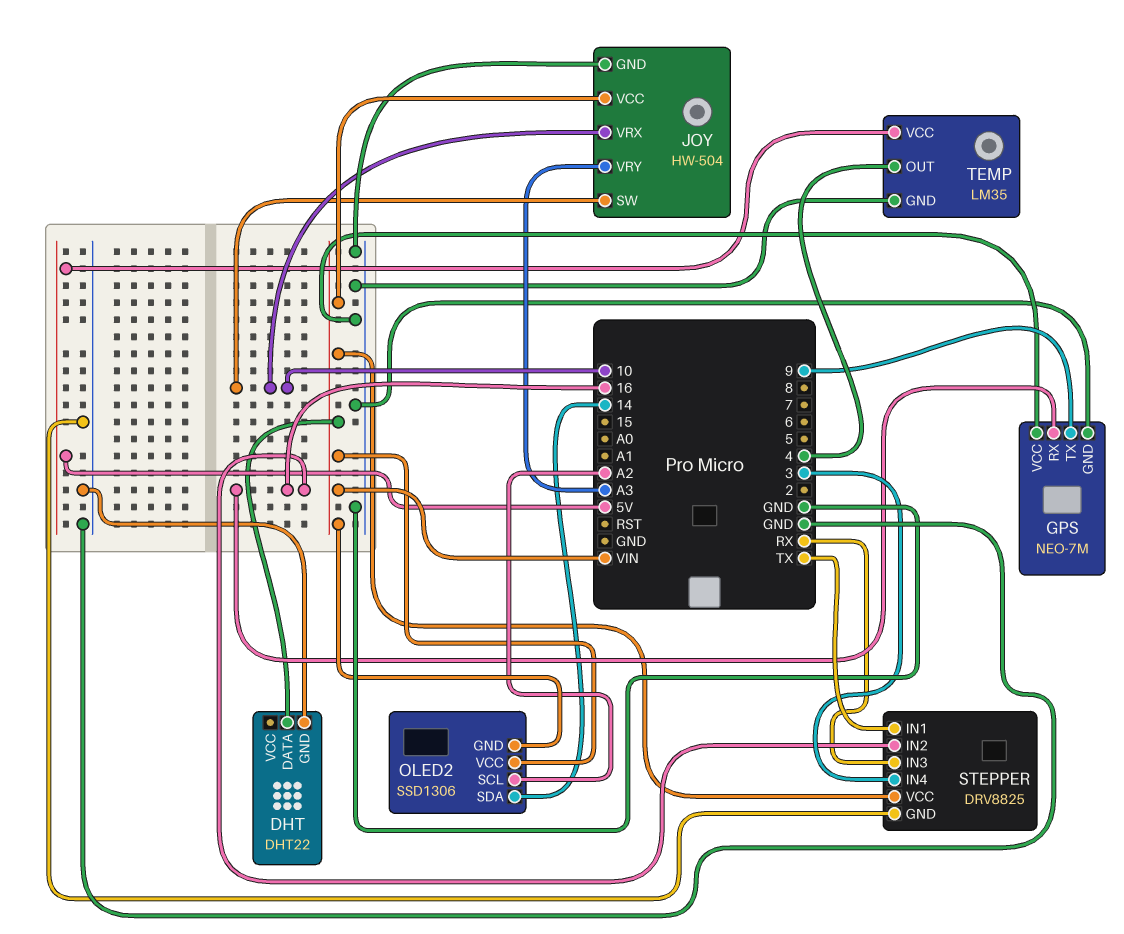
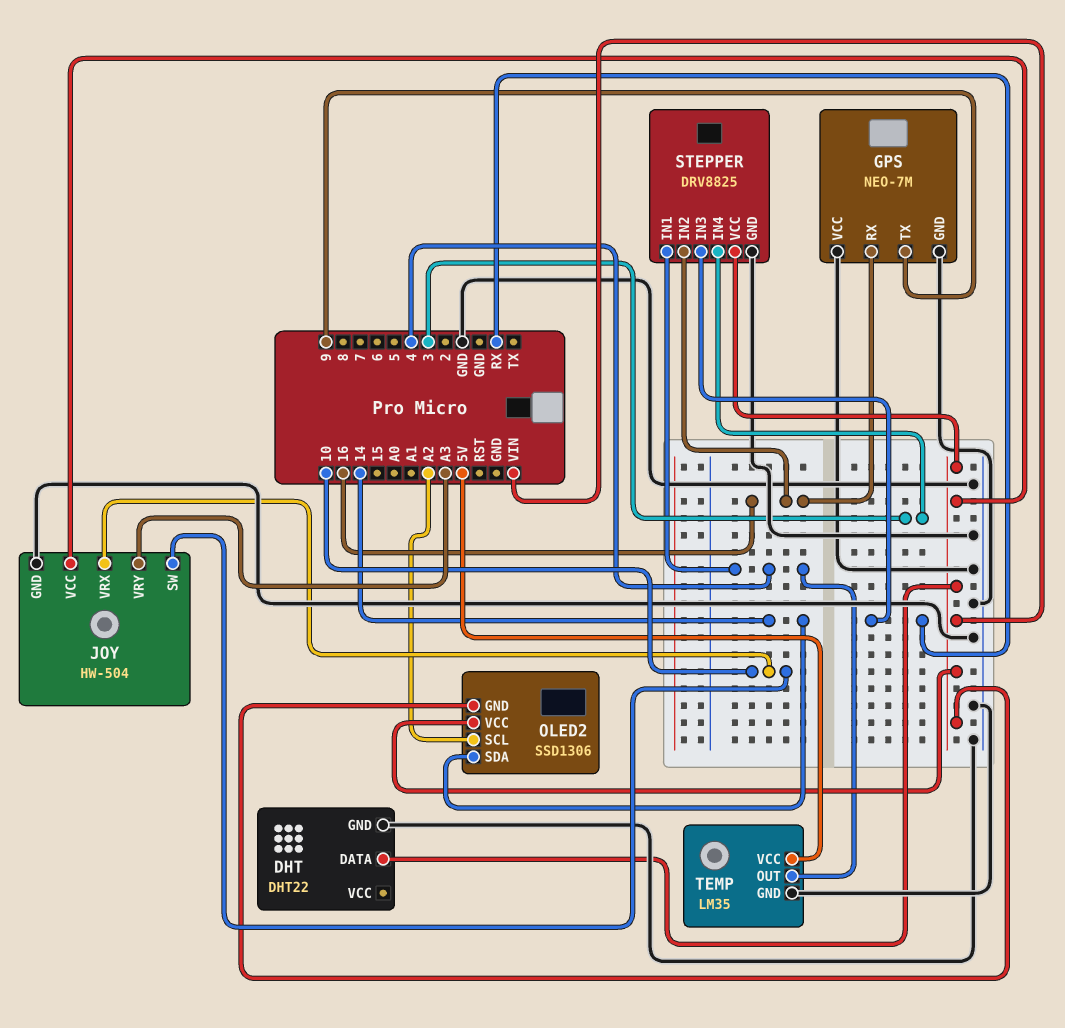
STEPPER pin IN1: TX -> 4

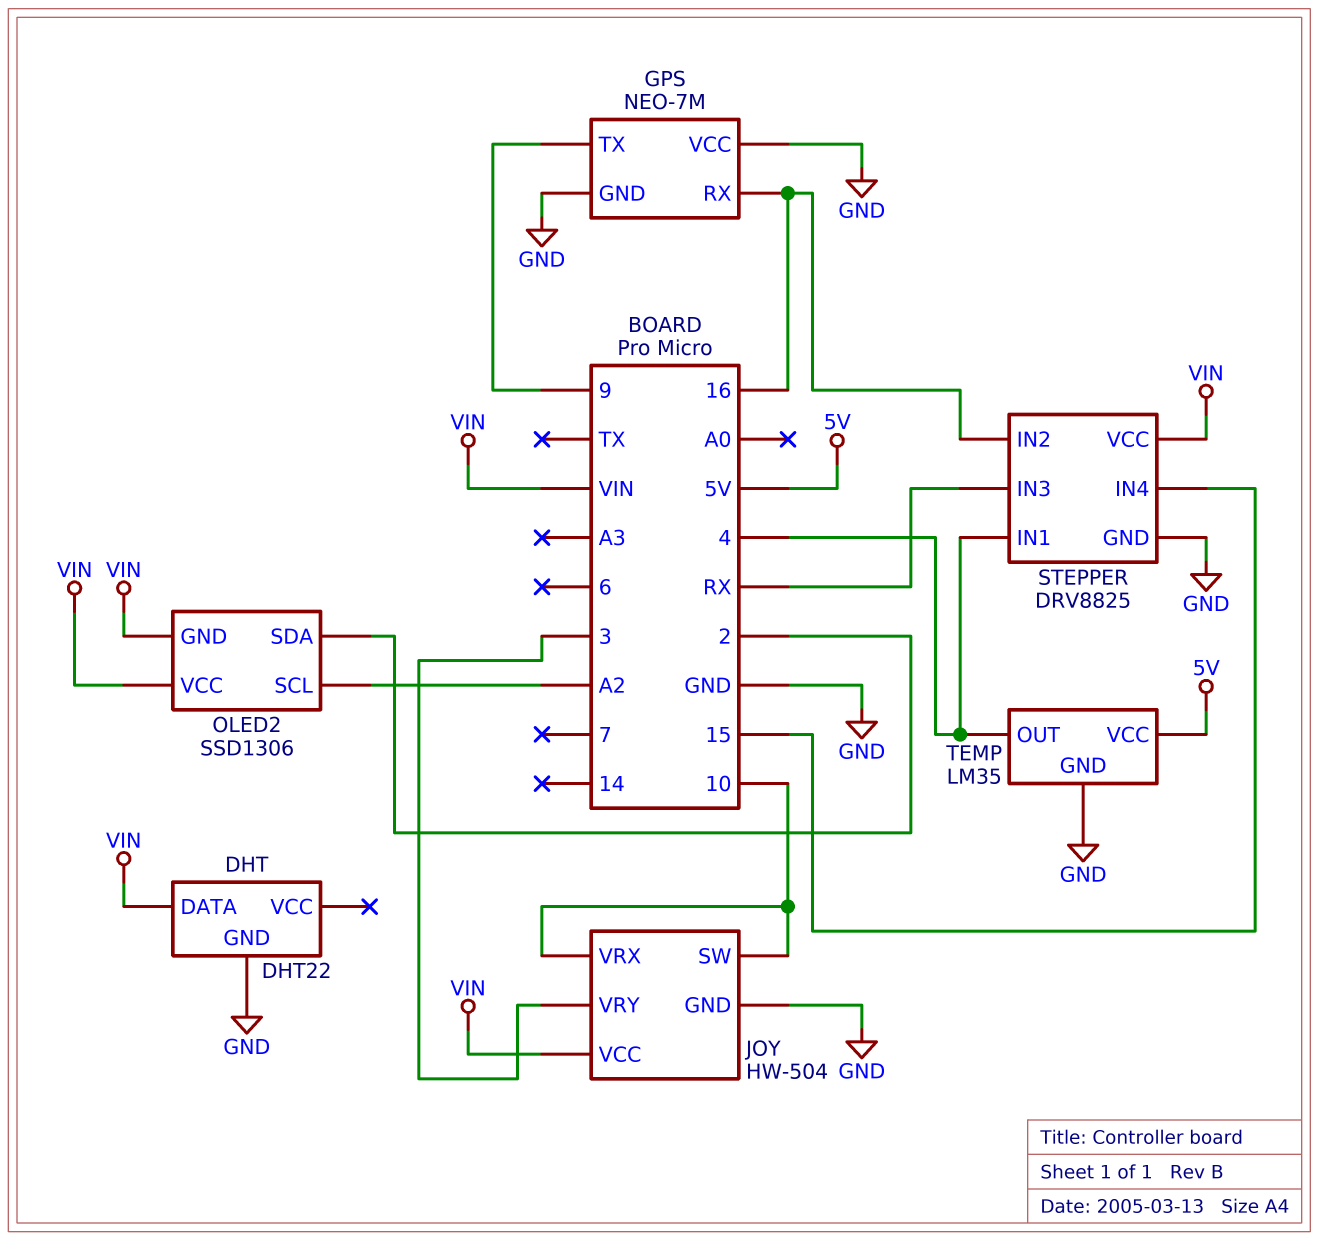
JOY pin VRY: A3 -> 3
OLED2 pin SDA: 14 -> 2
STEPPER pin IN4: 3 -> 15

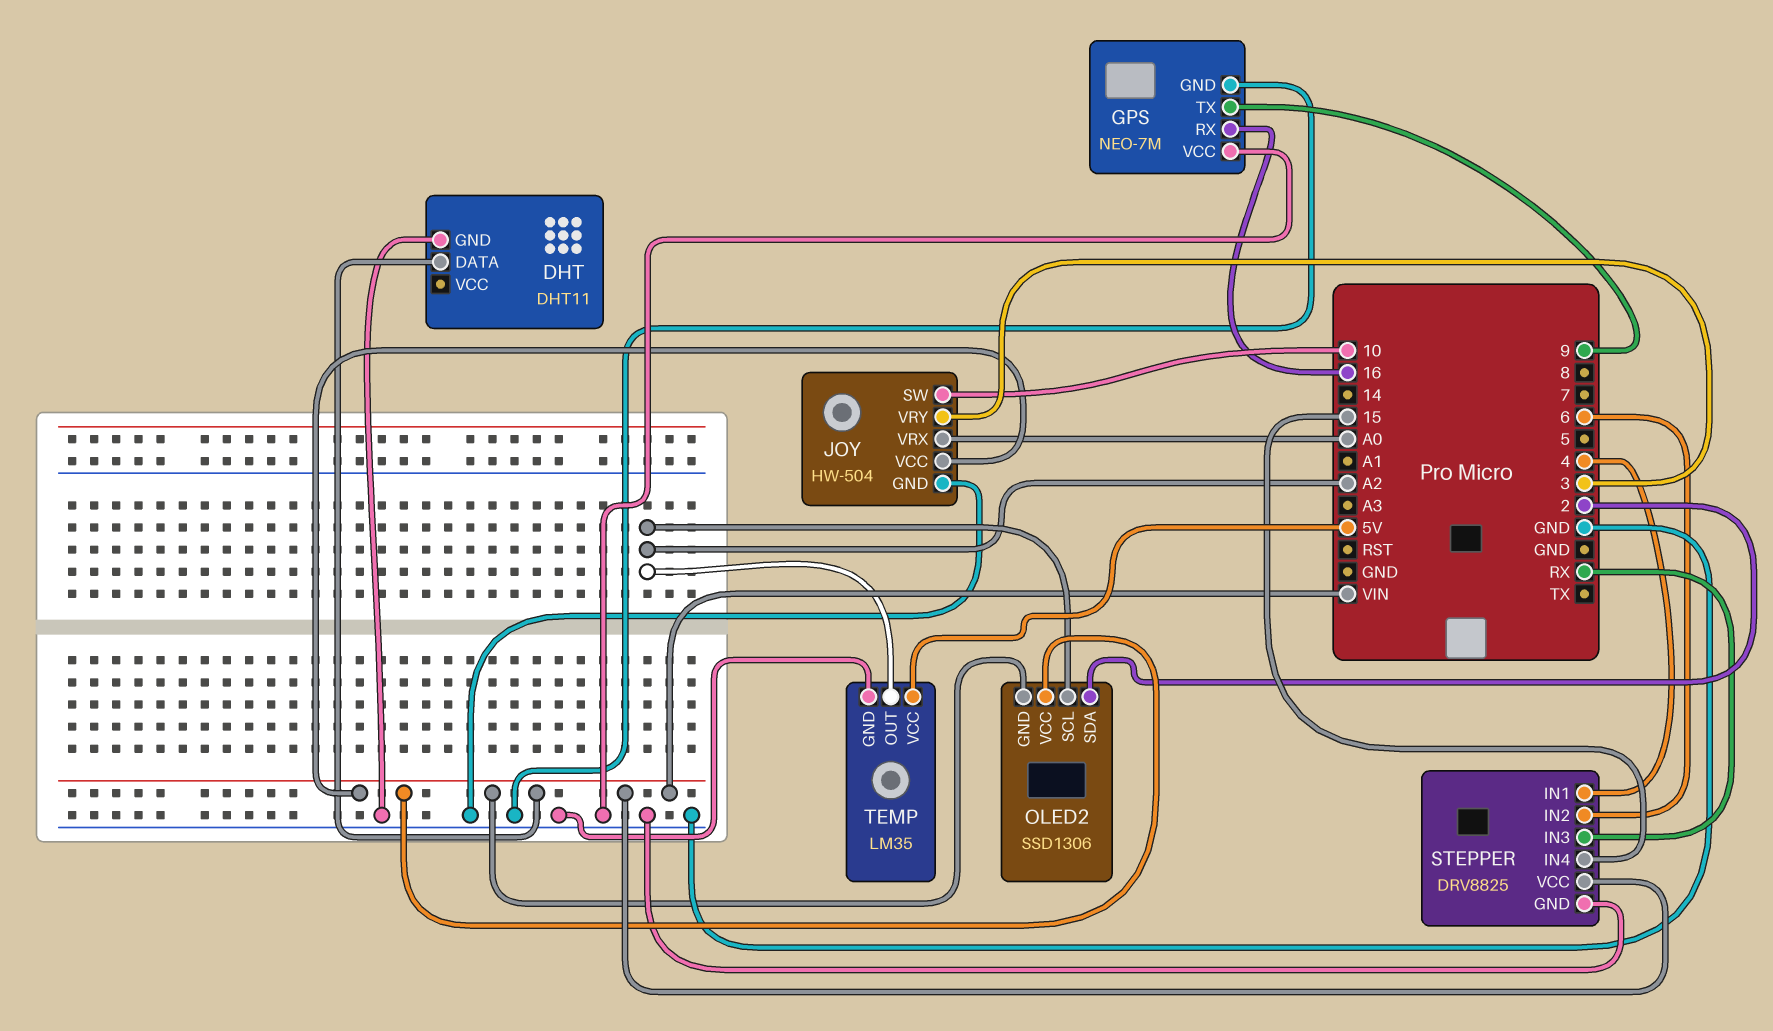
DHT: DHT22 -> DHT11
JOY pin VRX: 10 -> A0
STEPPER pin IN2: 16 -> 6
TEMP pin OUT: 4 -> A2

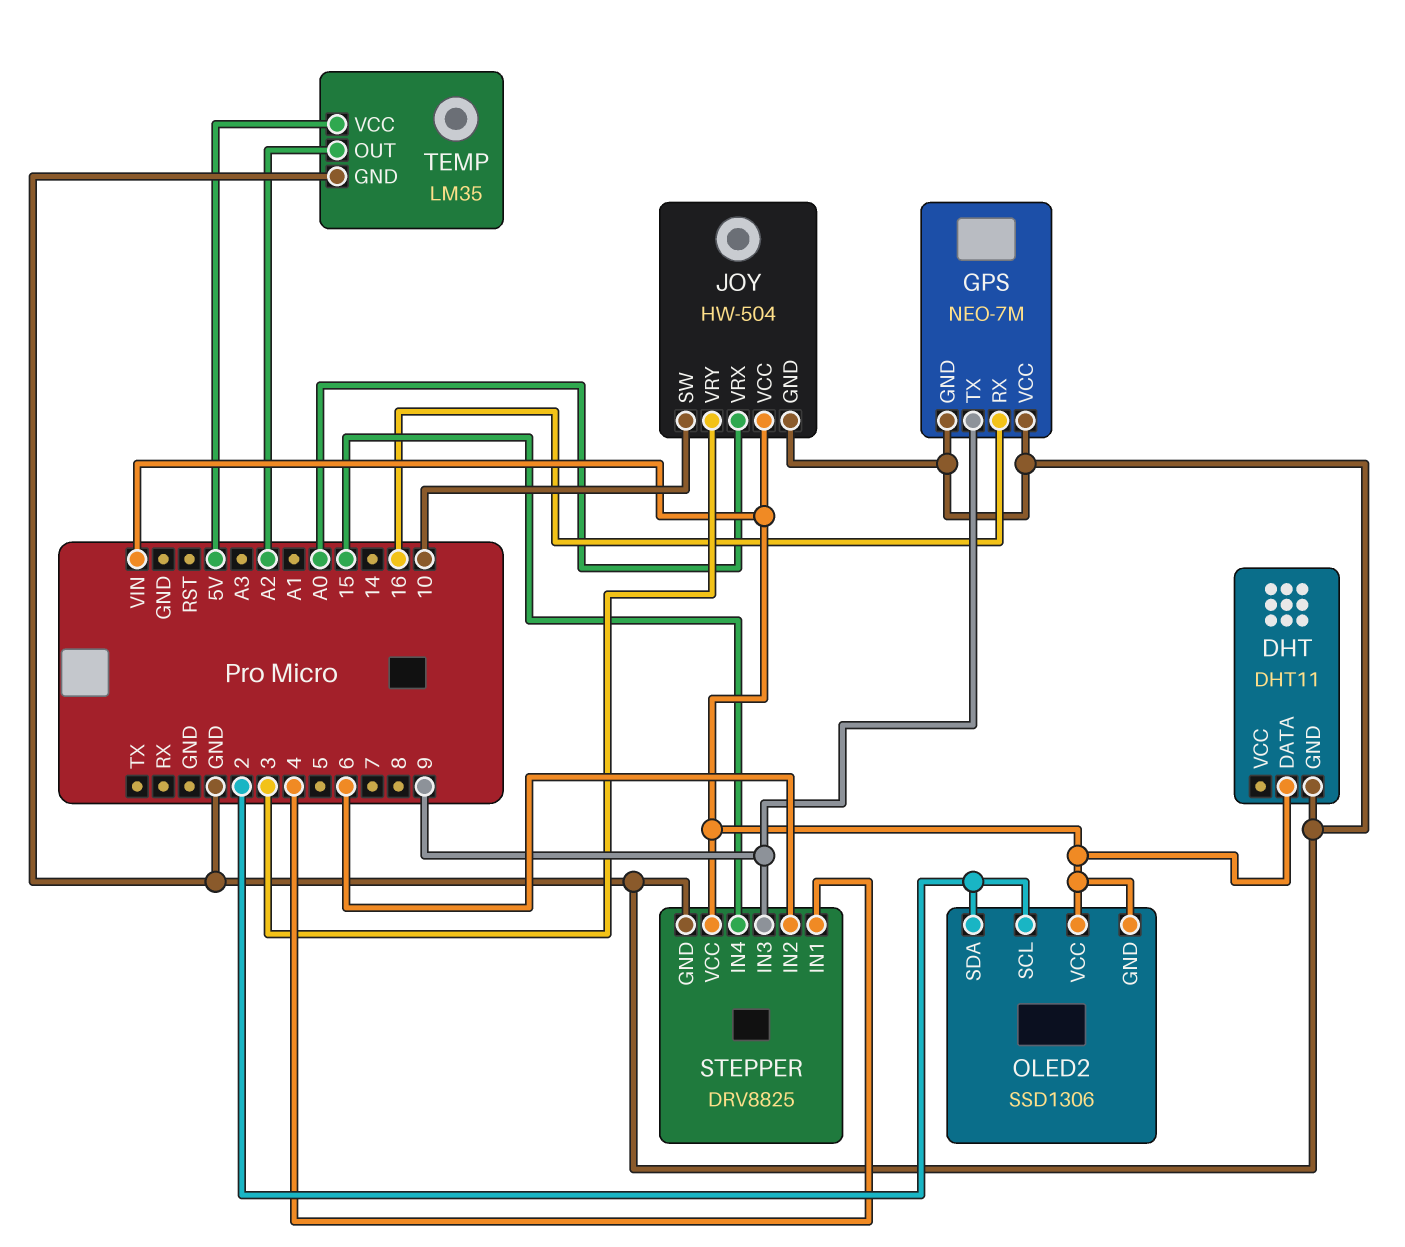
OLED2 pin SCL: A2 -> 2
STEPPER pin IN3: RX -> 9

